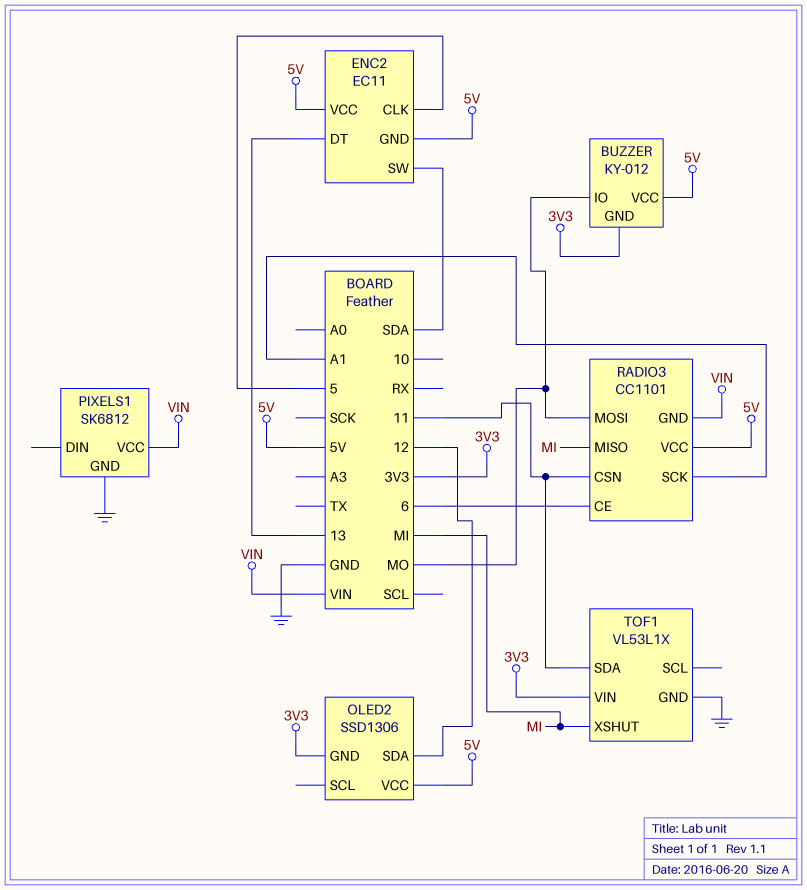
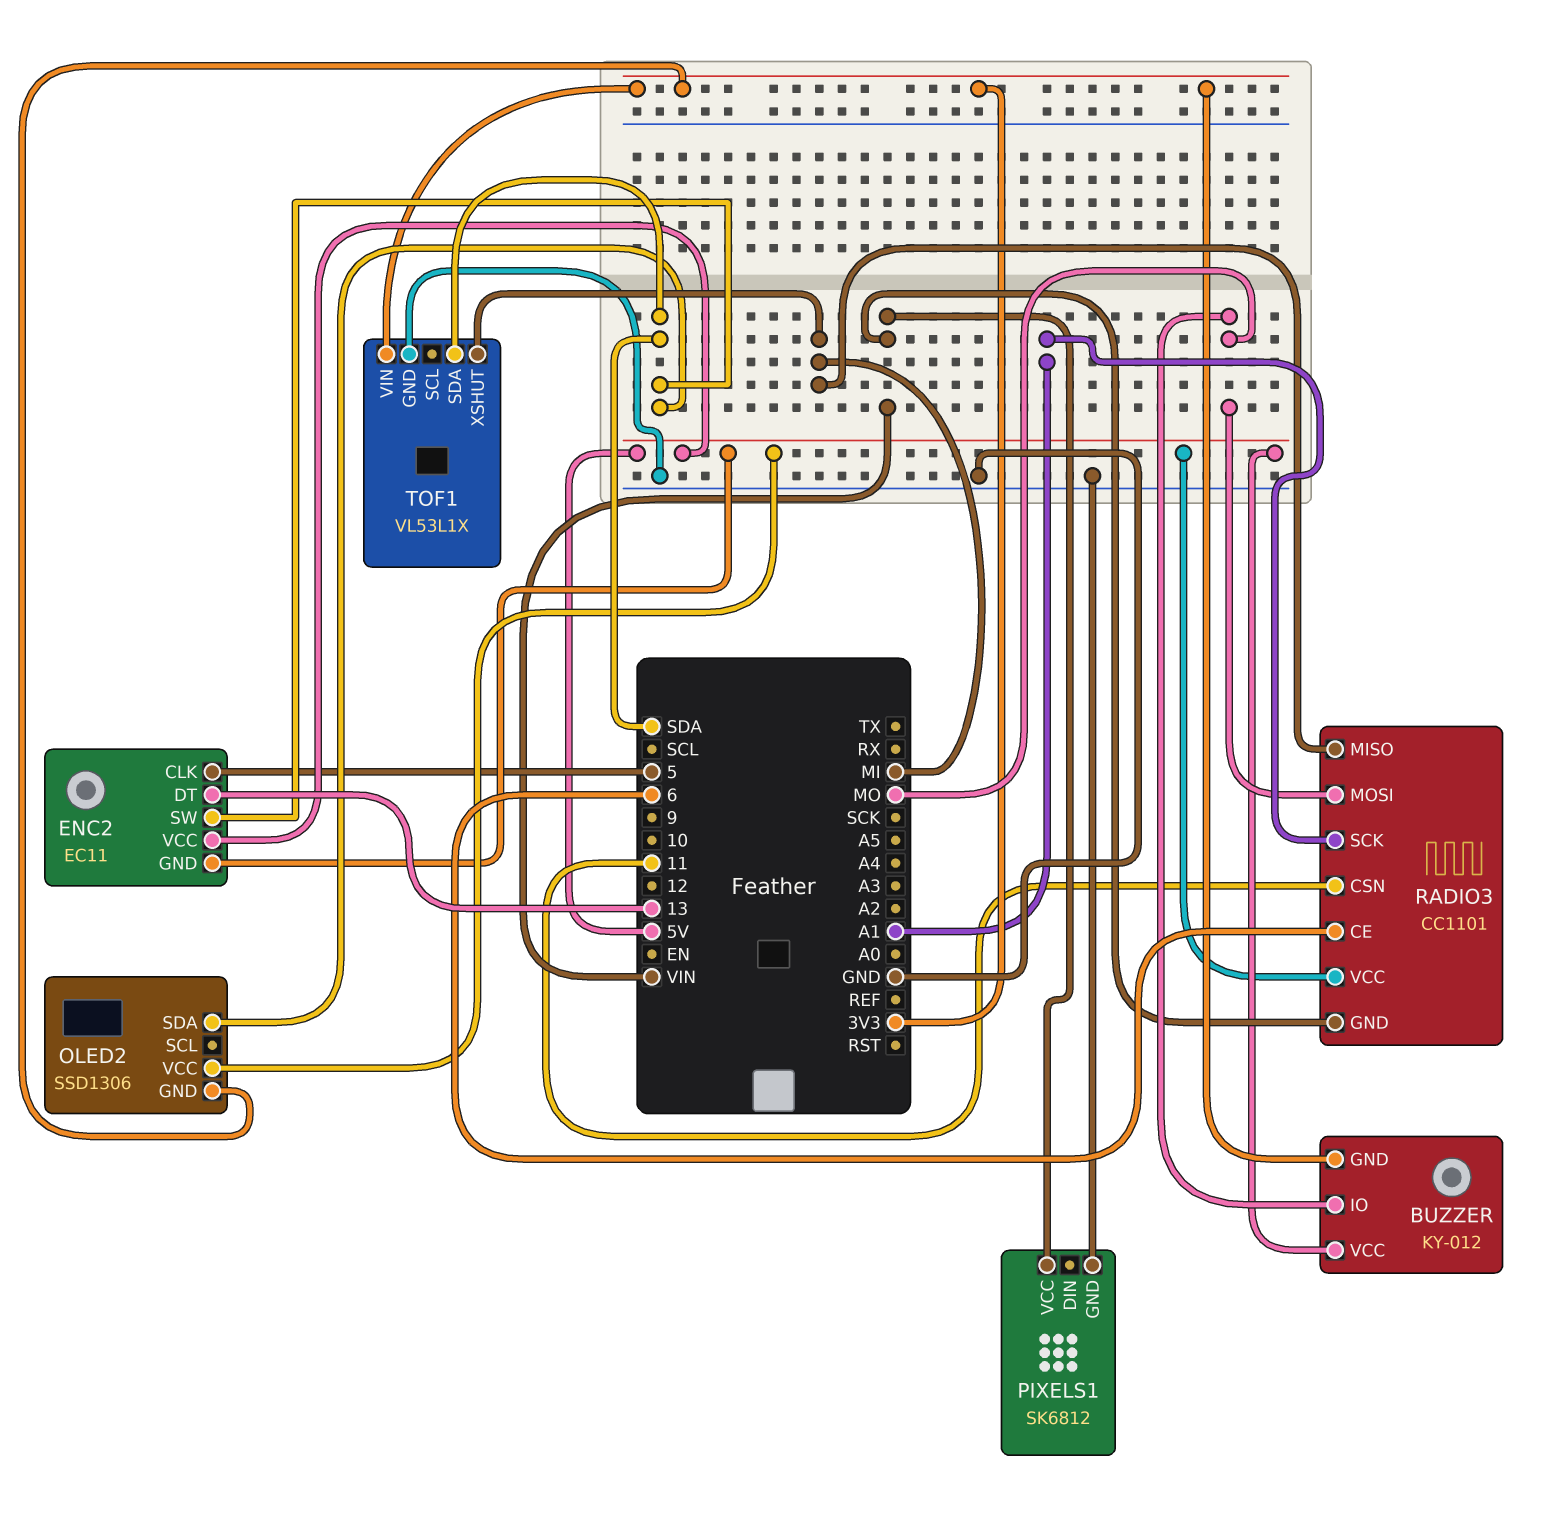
OLED2 pin SDA: 12 -> SDA
TOF1 pin SDA: 11 -> SDA

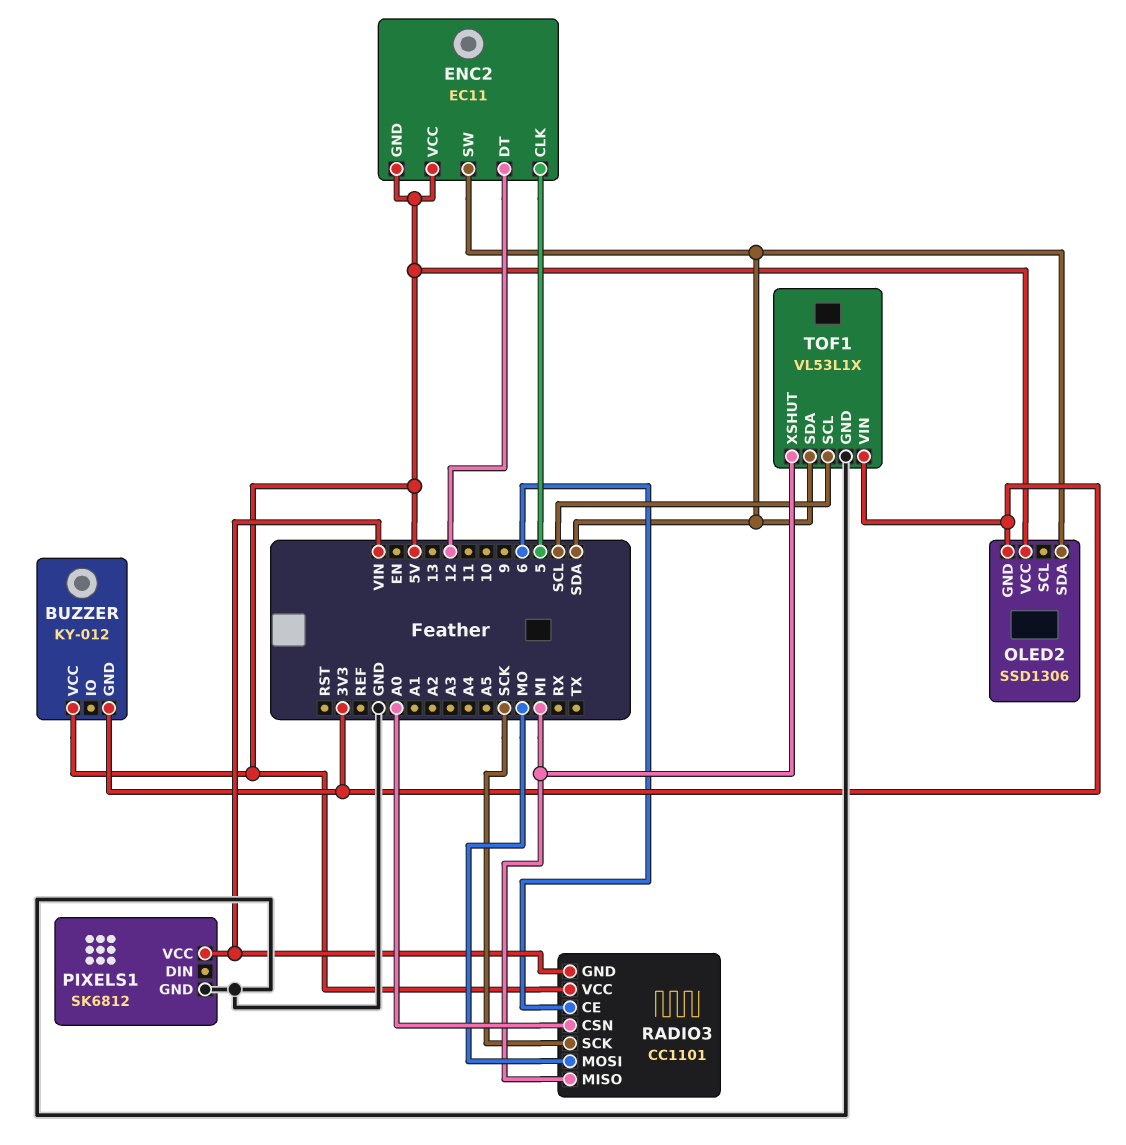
BUZZER pin IO: MO -> none
ENC2 pin DT: 13 -> 12
RADIO3 pin CSN: 11 -> A0
RADIO3 pin SCK: A1 -> SCK
TOF1 pin SCL: none -> SCL

